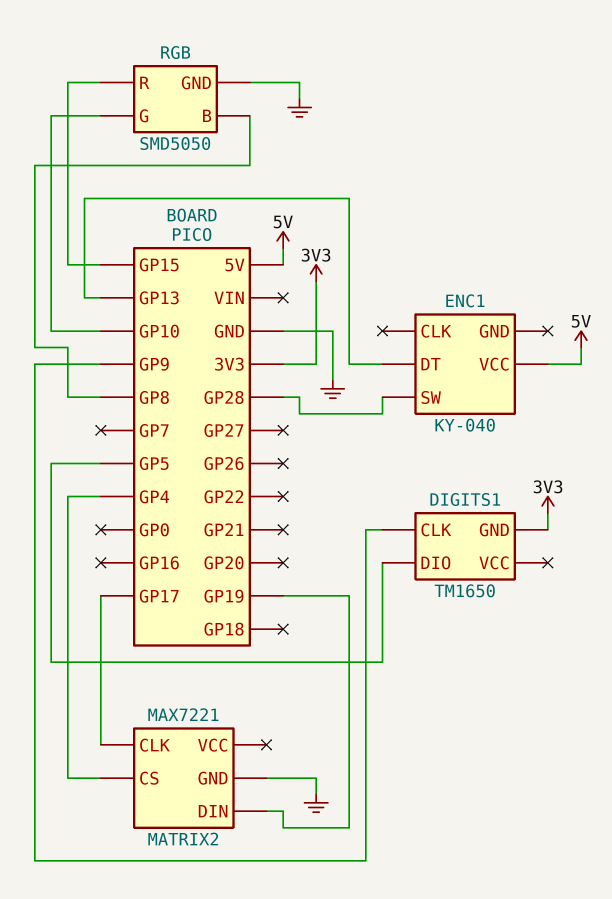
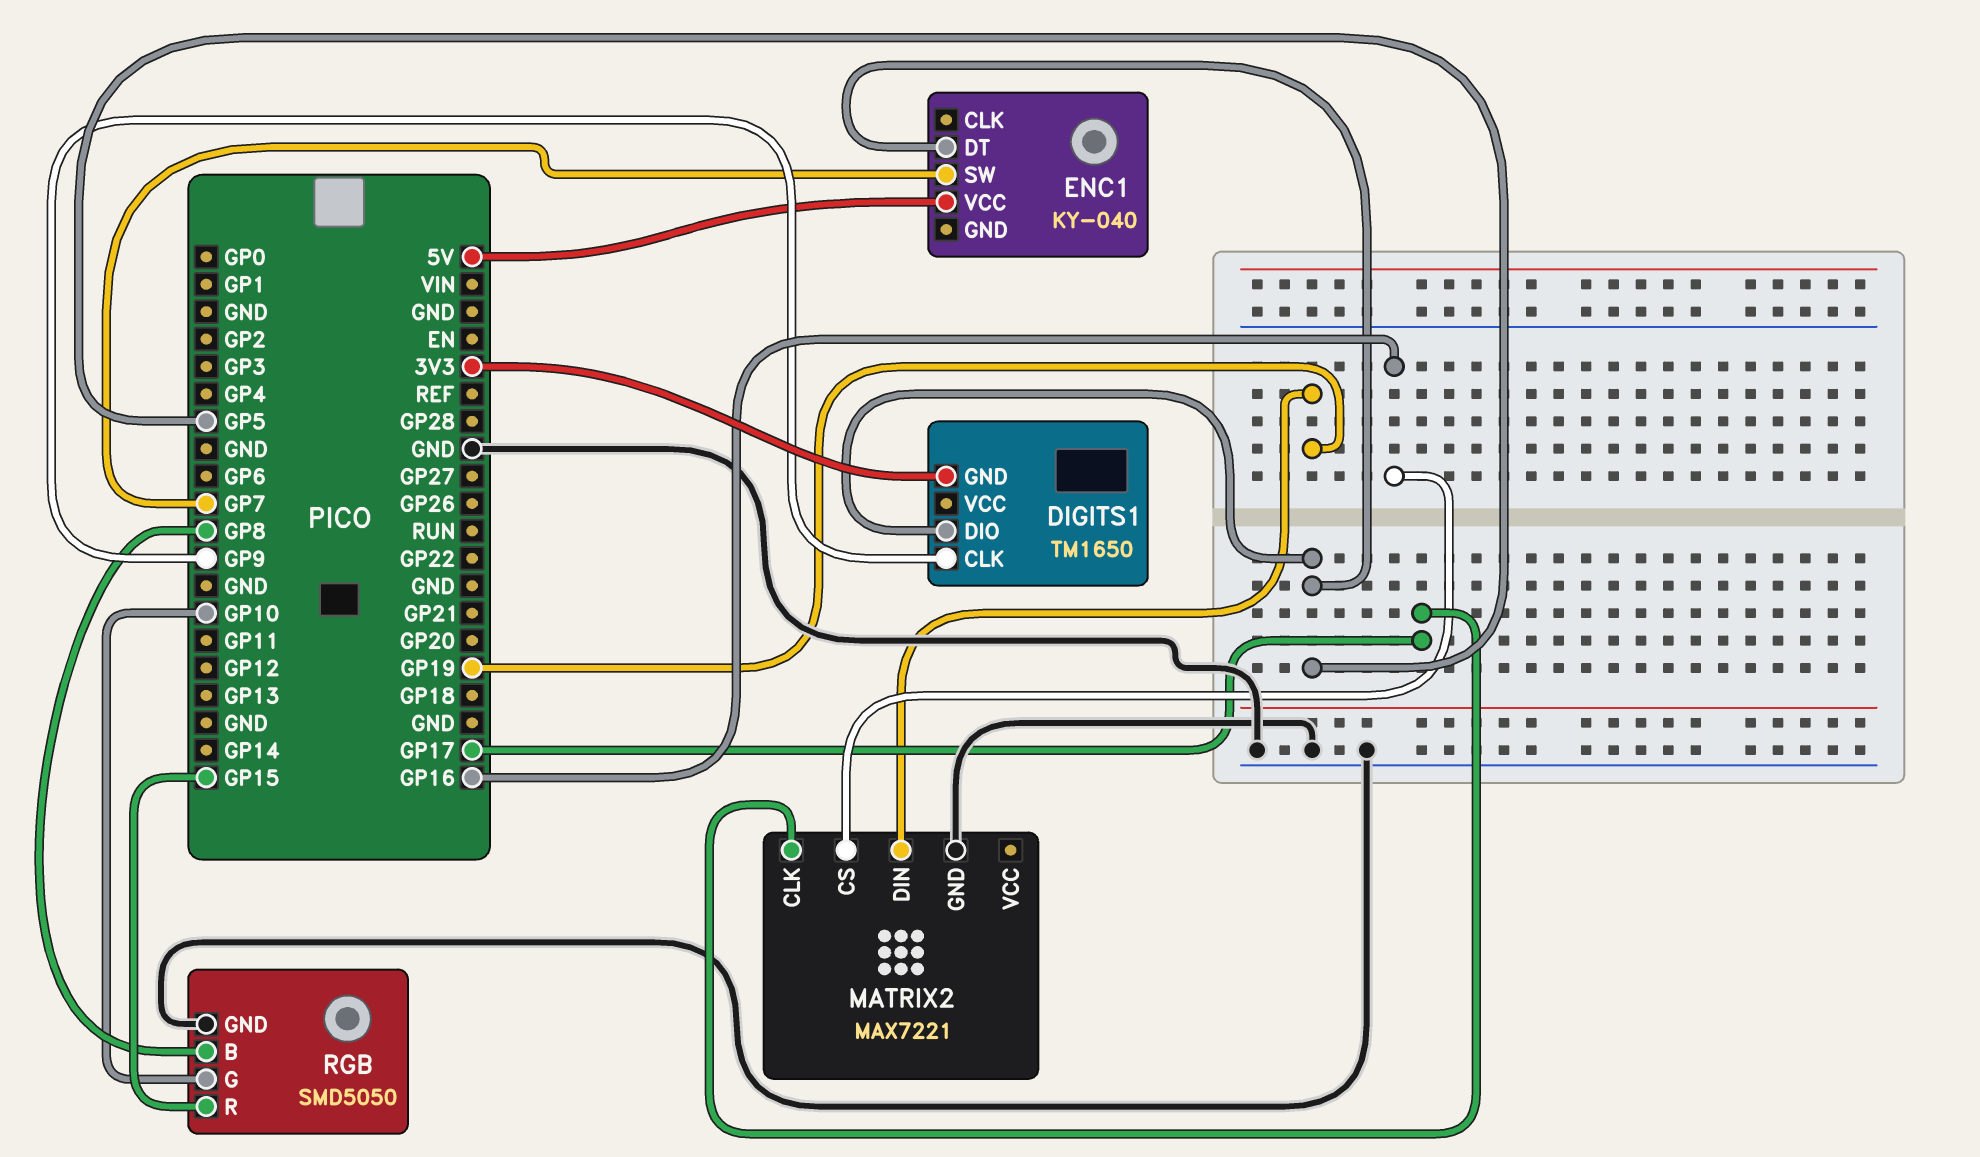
ENC1 pin DT: GP13 -> GP5
ENC1 pin SW: GP28 -> GP7
MATRIX2 pin CS: GP4 -> GP16

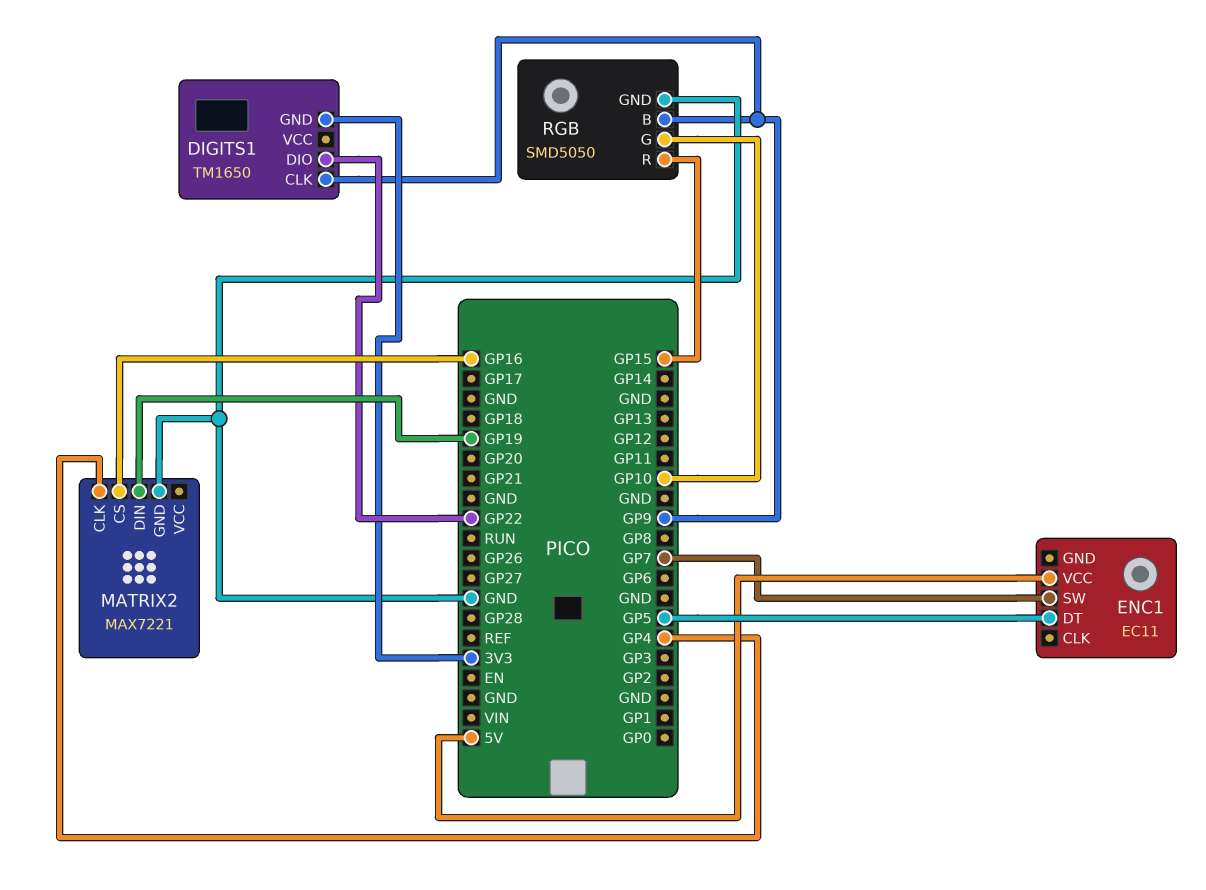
DIGITS1 pin DIO: GP5 -> GP22
ENC1: KY-040 -> EC11
MATRIX2 pin CLK: GP17 -> GP4
RGB pin B: GP8 -> GP9

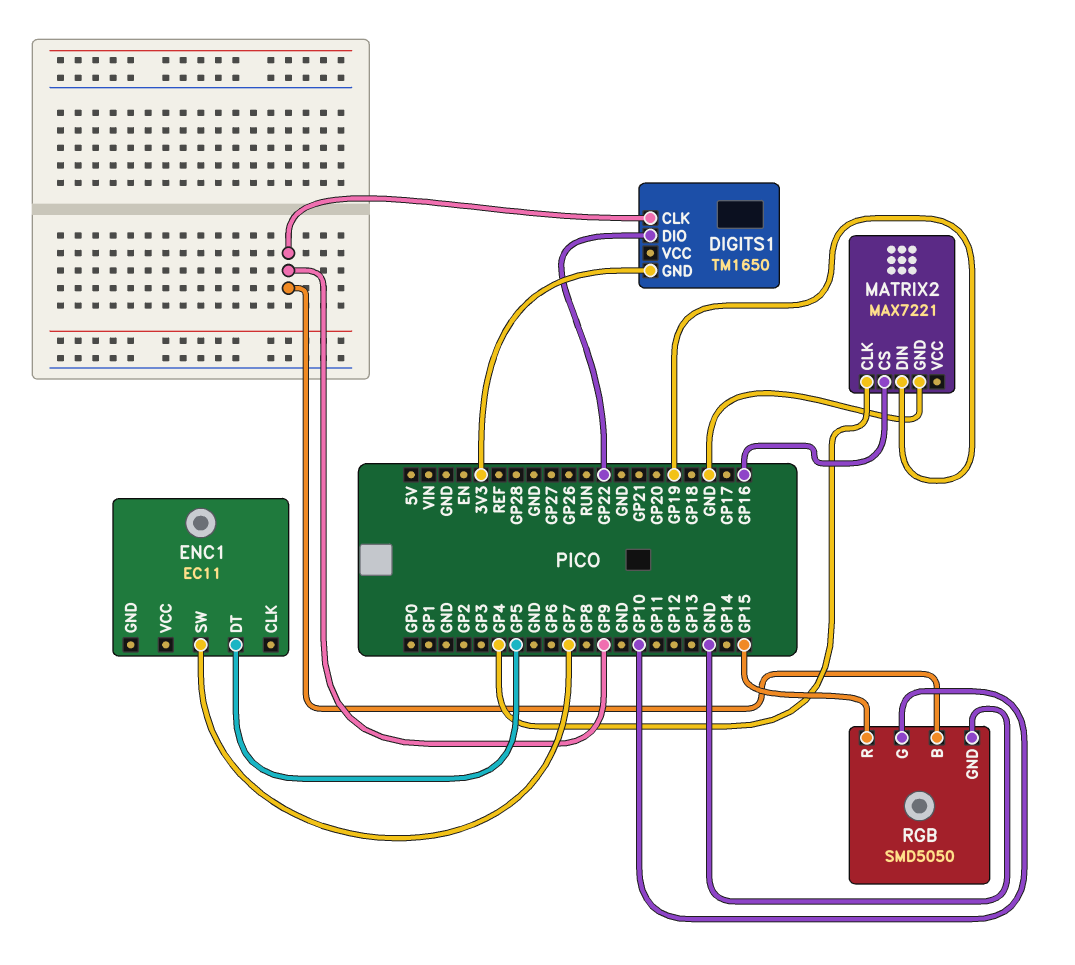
ENC1 pin VCC: 5V -> none

